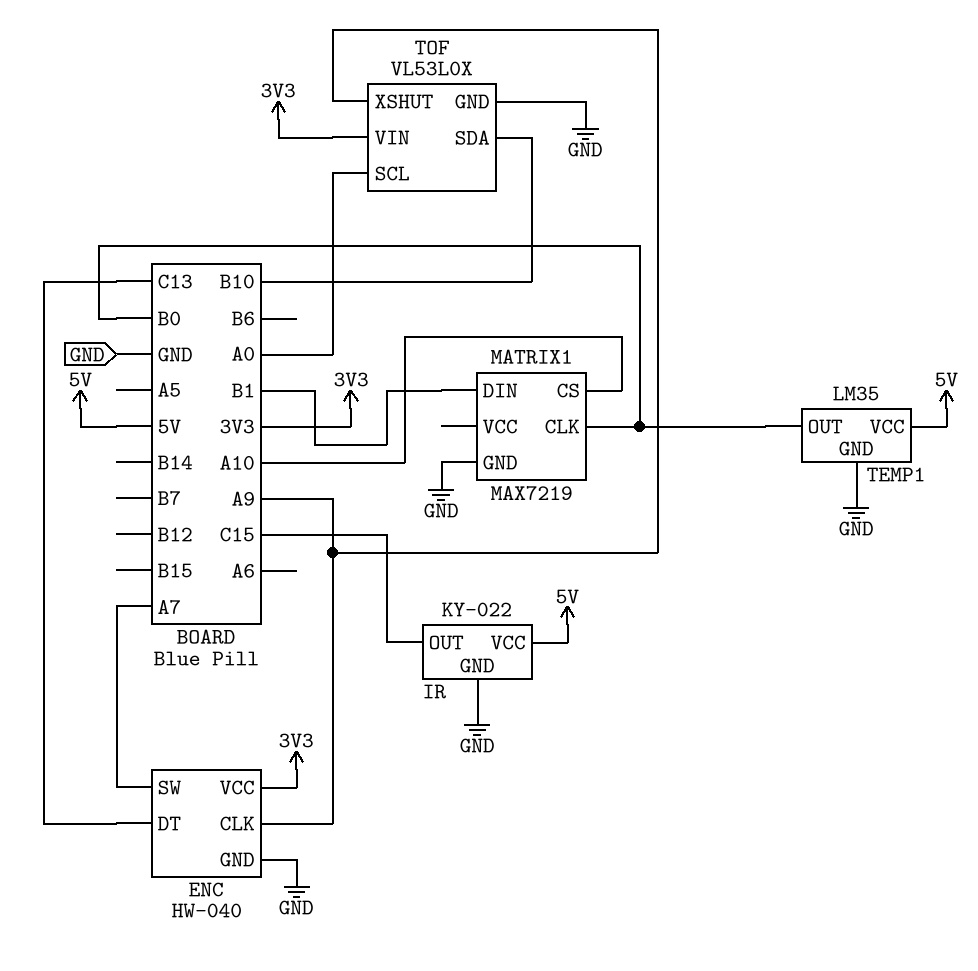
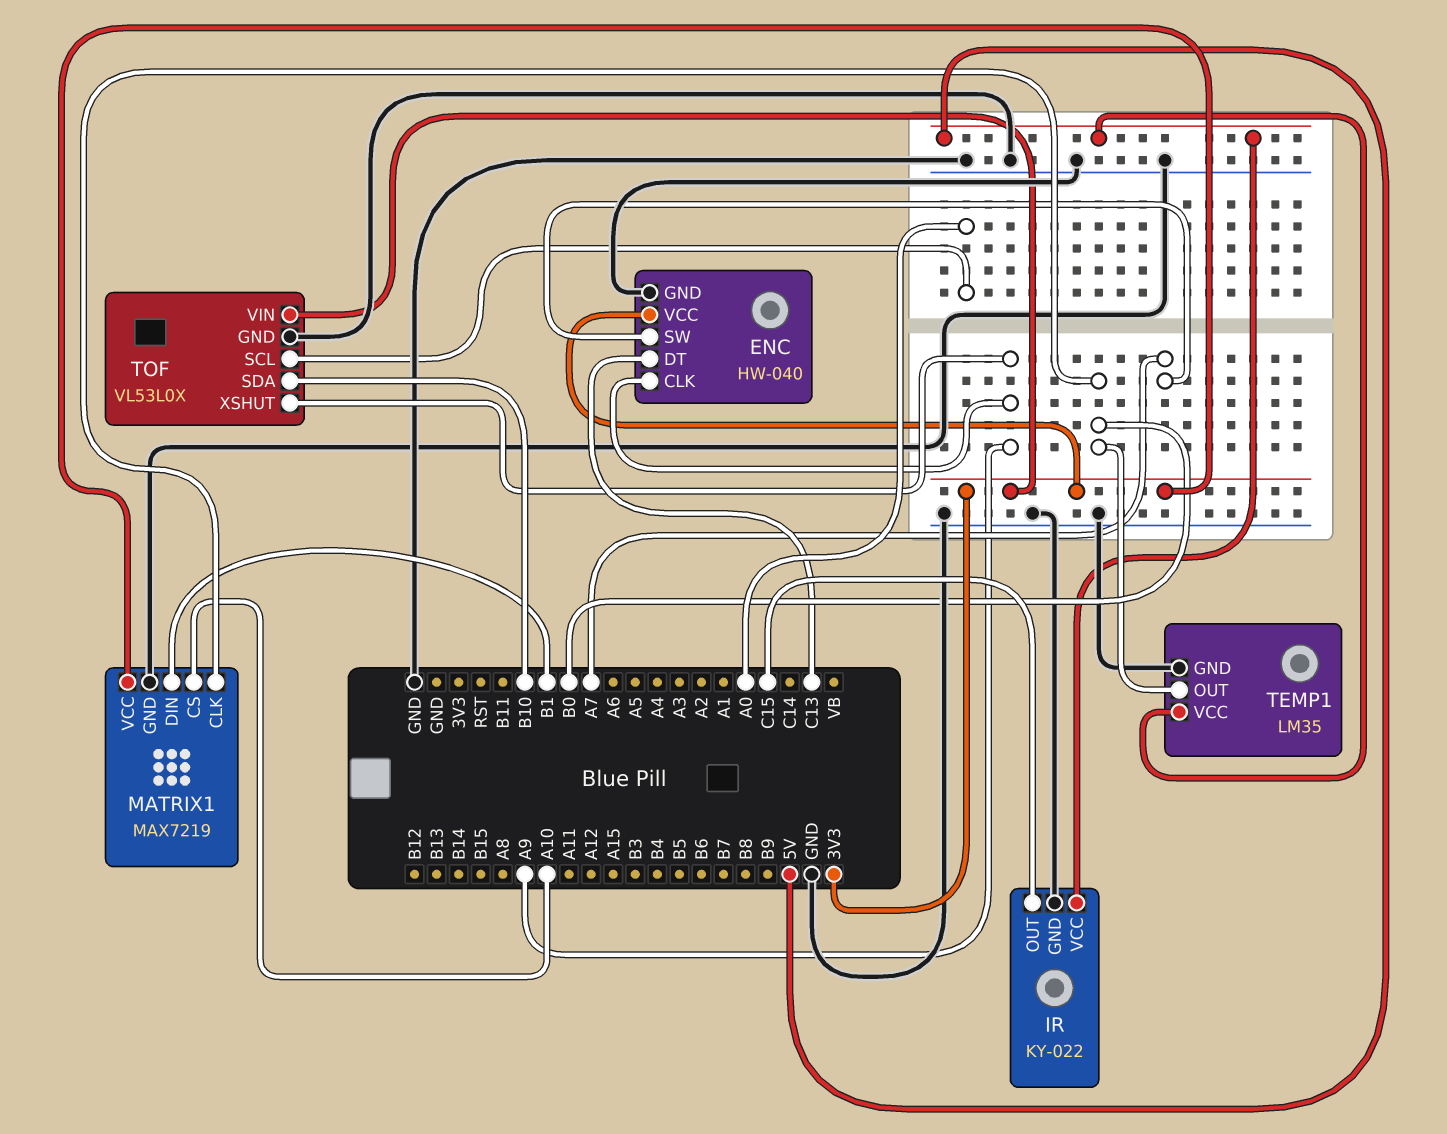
MATRIX1 pin VCC: none -> 3V3

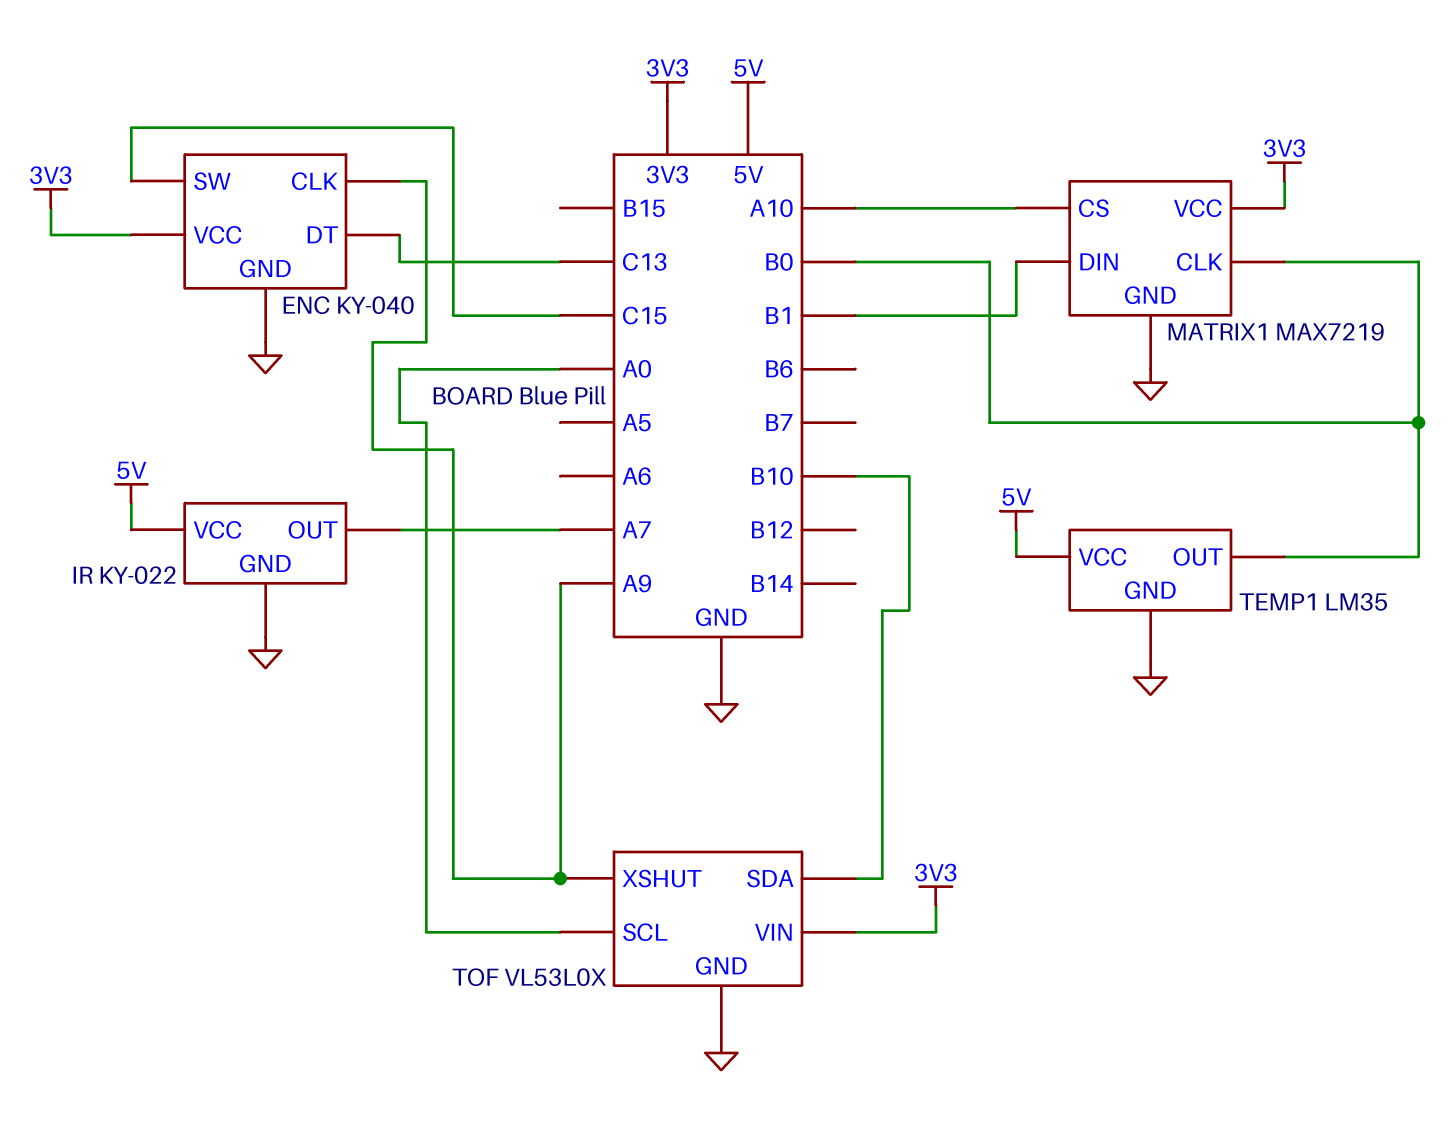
ENC: HW-040 -> KY-040
ENC pin SW: A7 -> C15
IR pin OUT: C15 -> A7

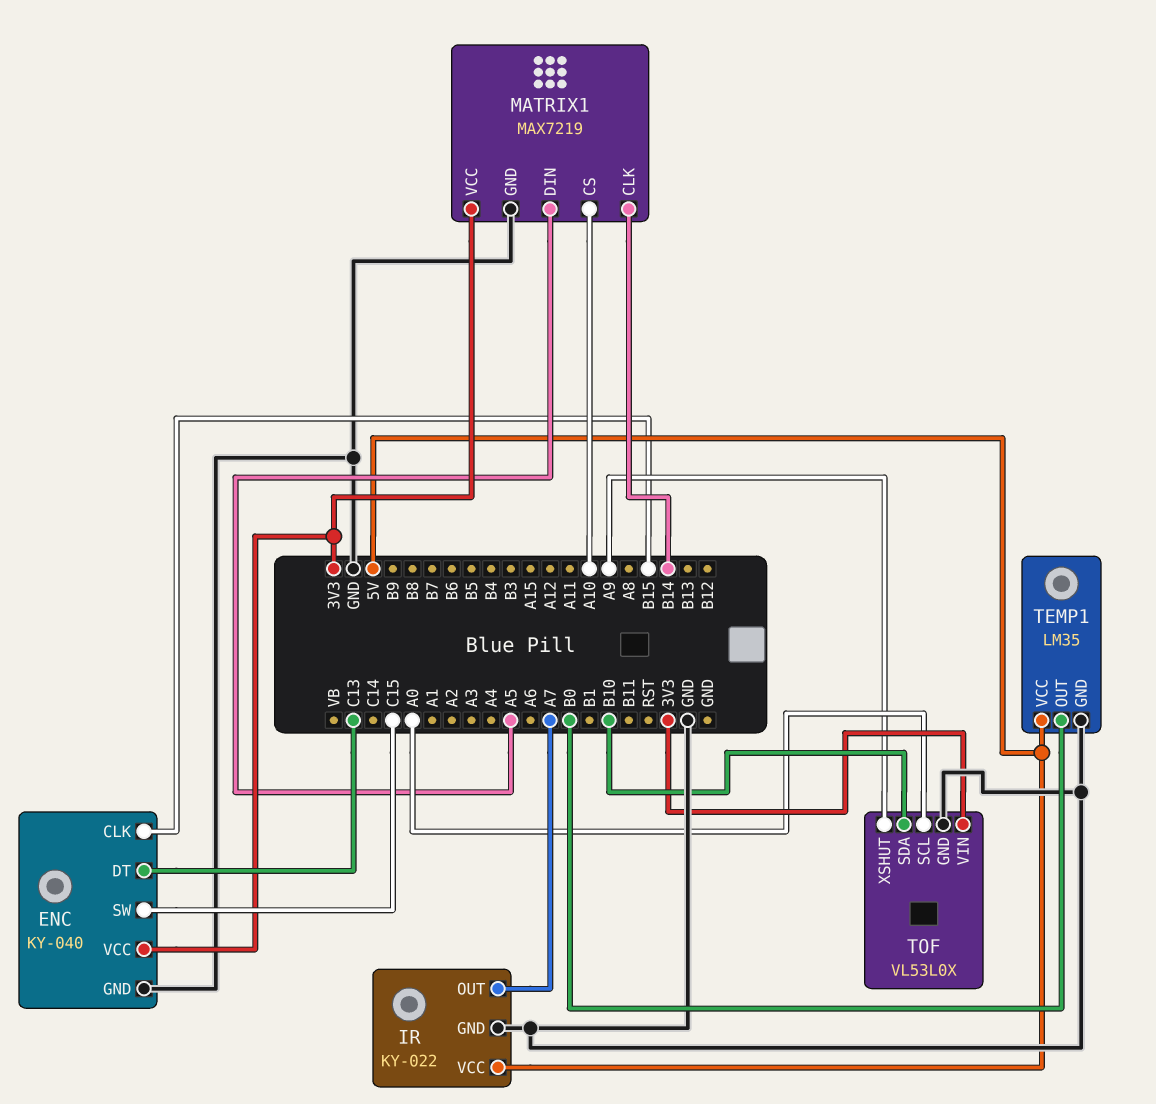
ENC pin CLK: A9 -> B15
MATRIX1 pin CLK: B0 -> B14
MATRIX1 pin DIN: B1 -> A5

